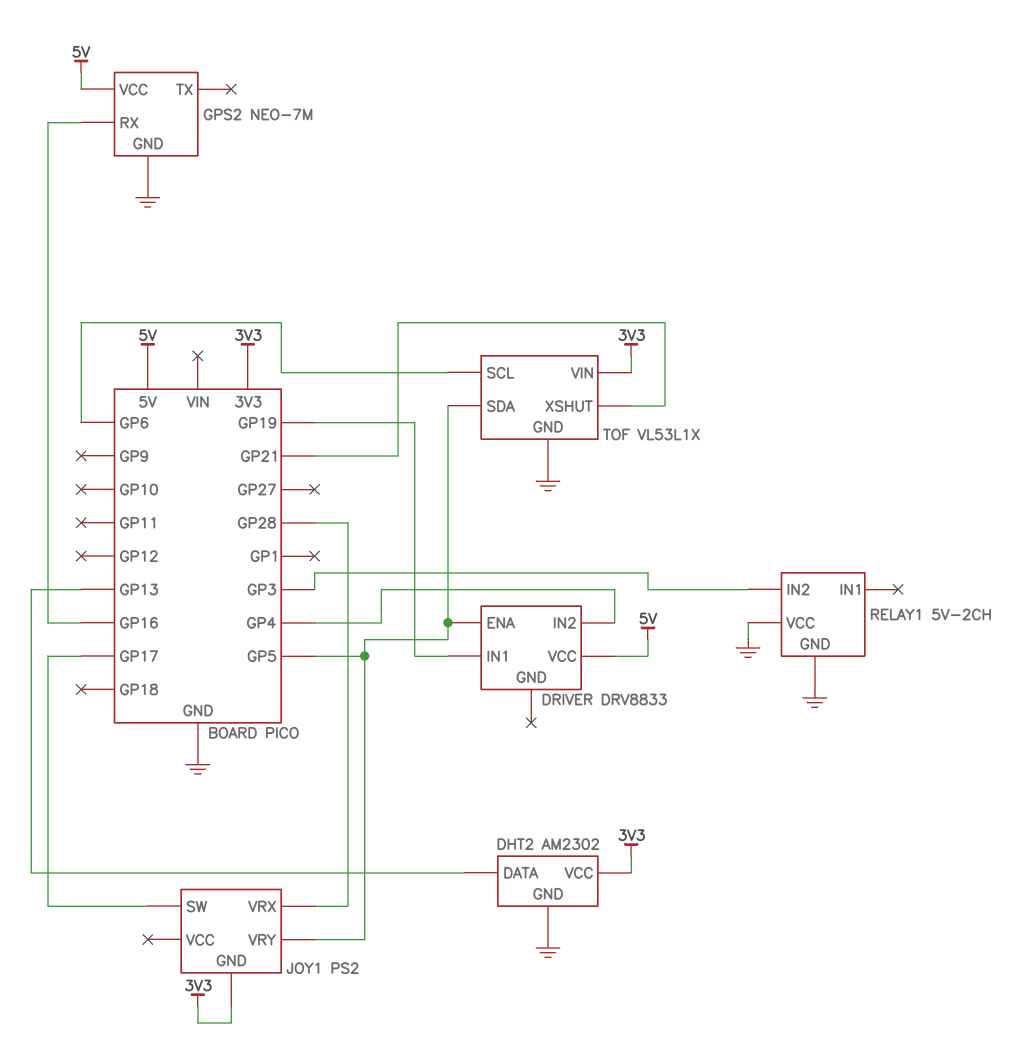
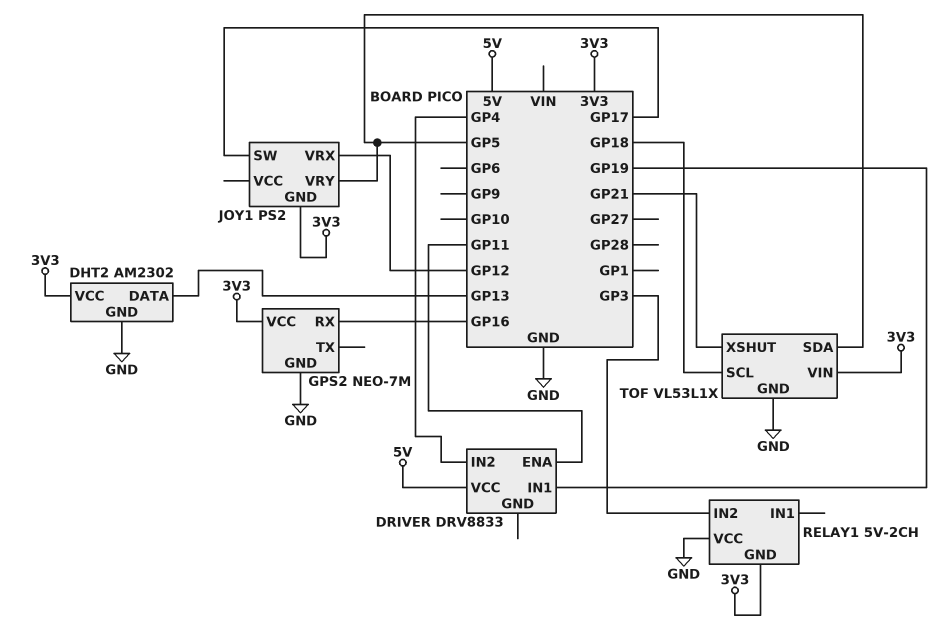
DRIVER pin ENA: GP5 -> GP11
GPS2 pin VCC: 5V -> 3V3
JOY1 pin VRX: GP28 -> GP12
RELAY1 pin GND: GND -> 3V3
TOF pin SCL: GP6 -> GP18

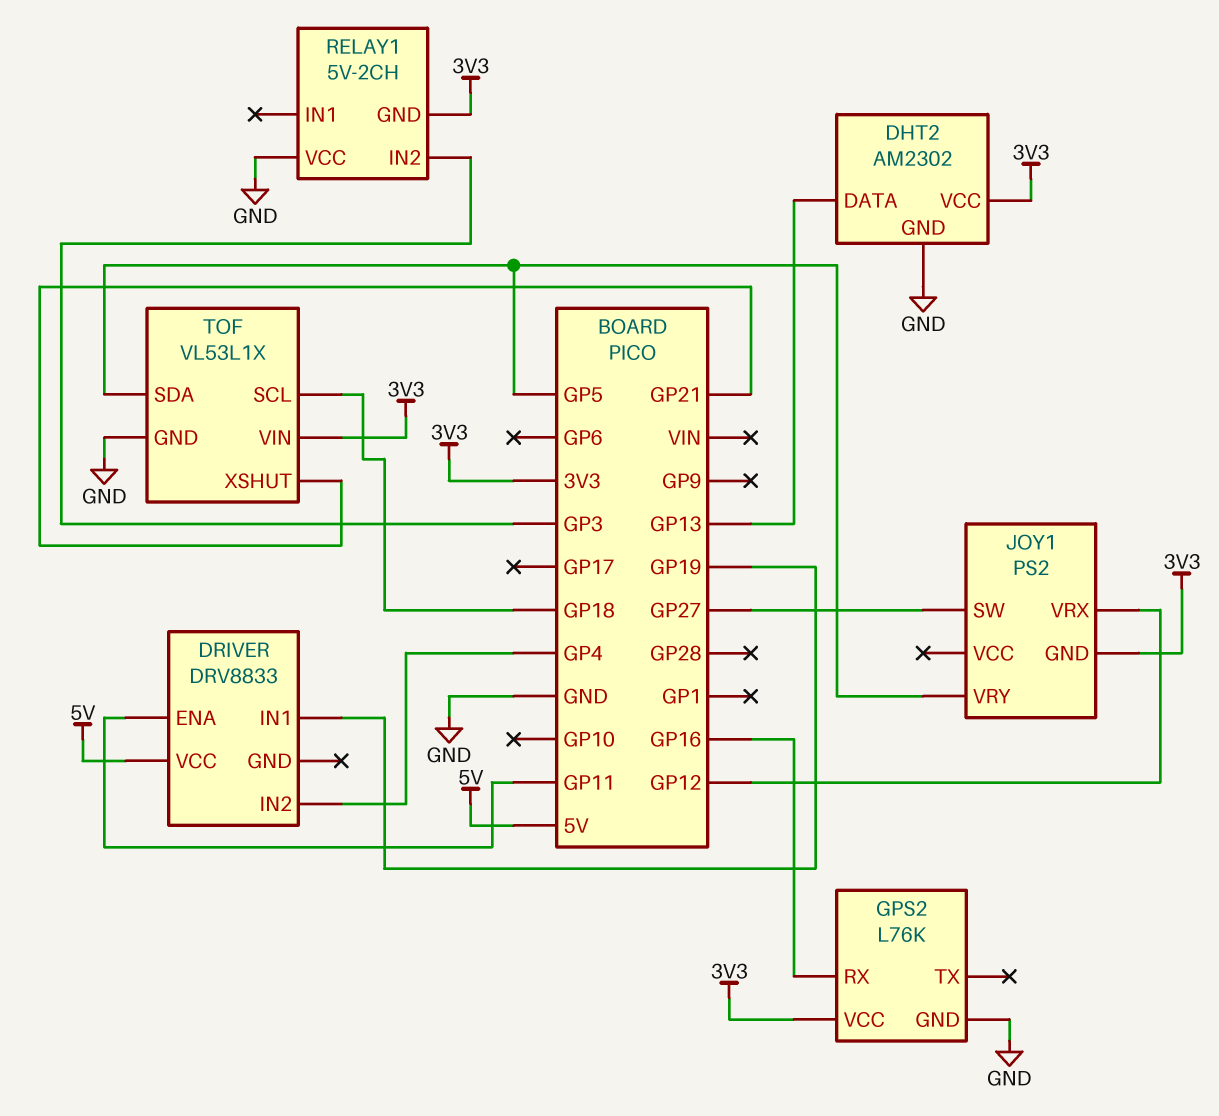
GPS2: NEO-7M -> L76K
JOY1 pin SW: GP17 -> GP27

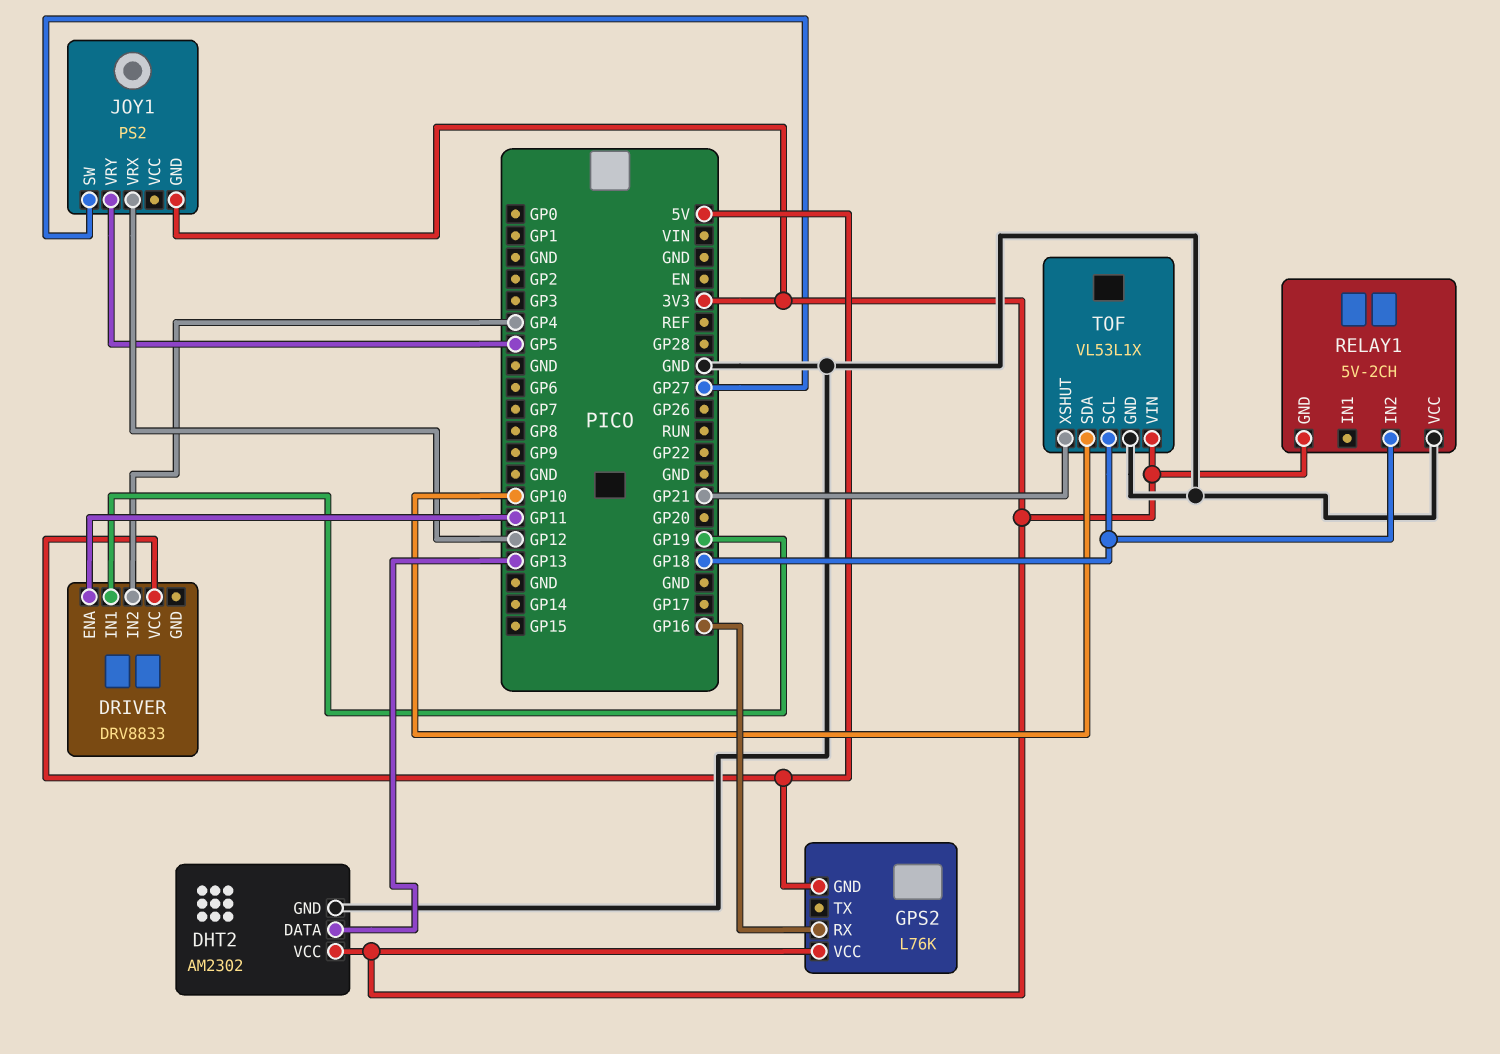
GPS2 pin GND: GND -> 5V
RELAY1 pin IN2: GP3 -> GP18
TOF pin SDA: GP5 -> GP10

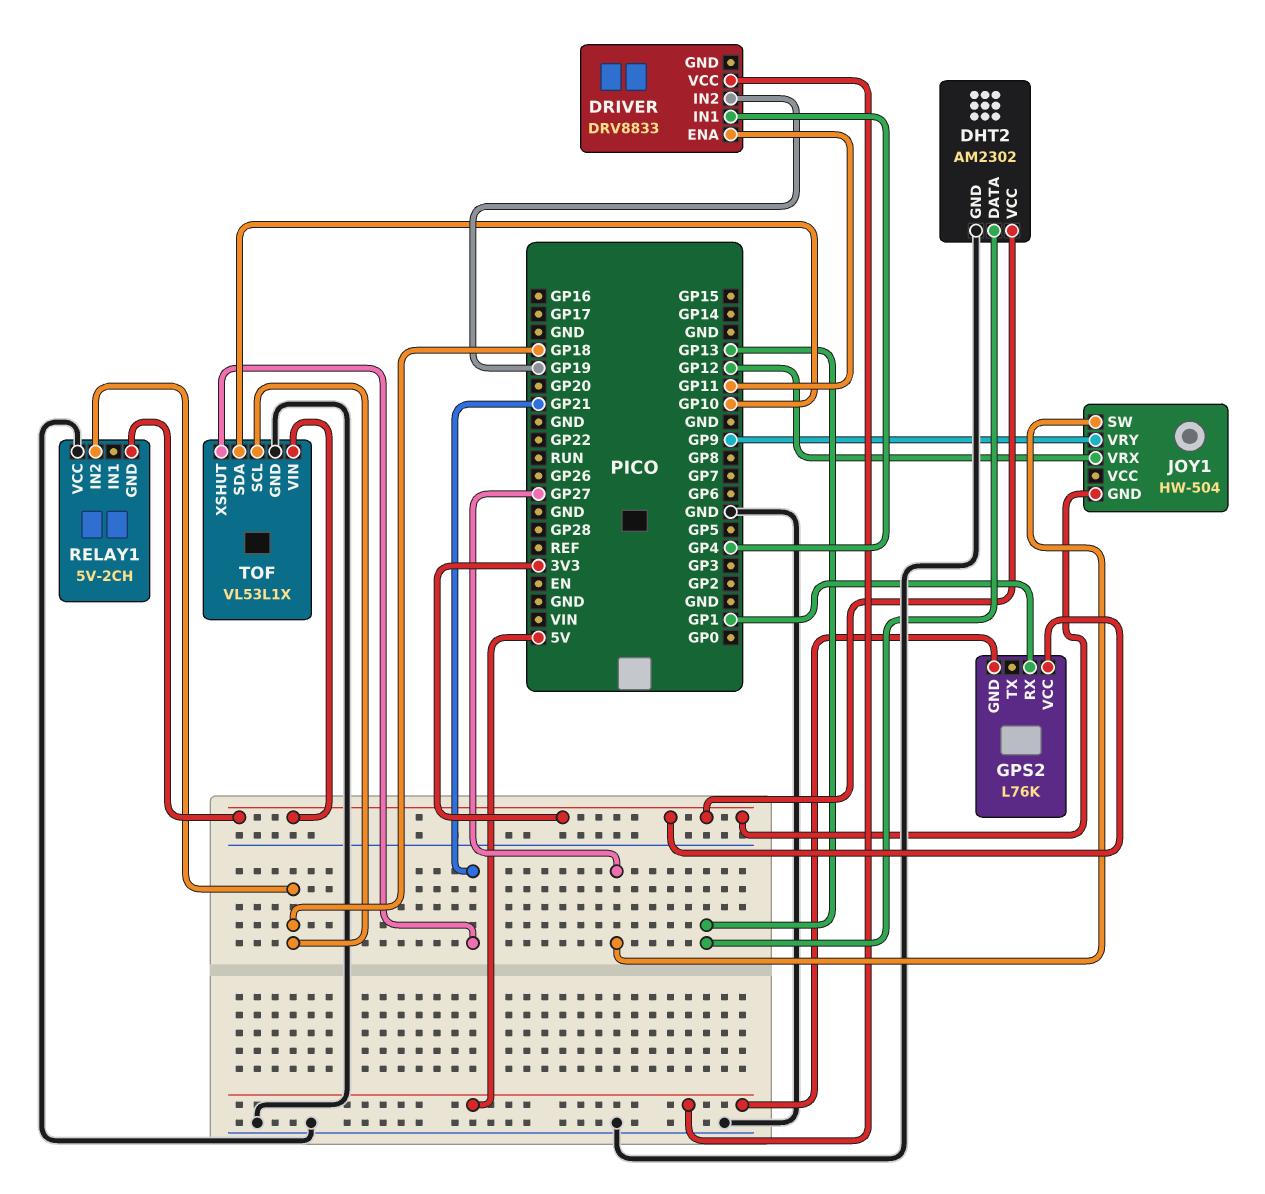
DRIVER pin IN1: GP19 -> GP4
DRIVER pin IN2: GP4 -> GP19
GPS2 pin RX: GP16 -> GP1
JOY1: PS2 -> HW-504
JOY1 pin VRY: GP5 -> GP9

